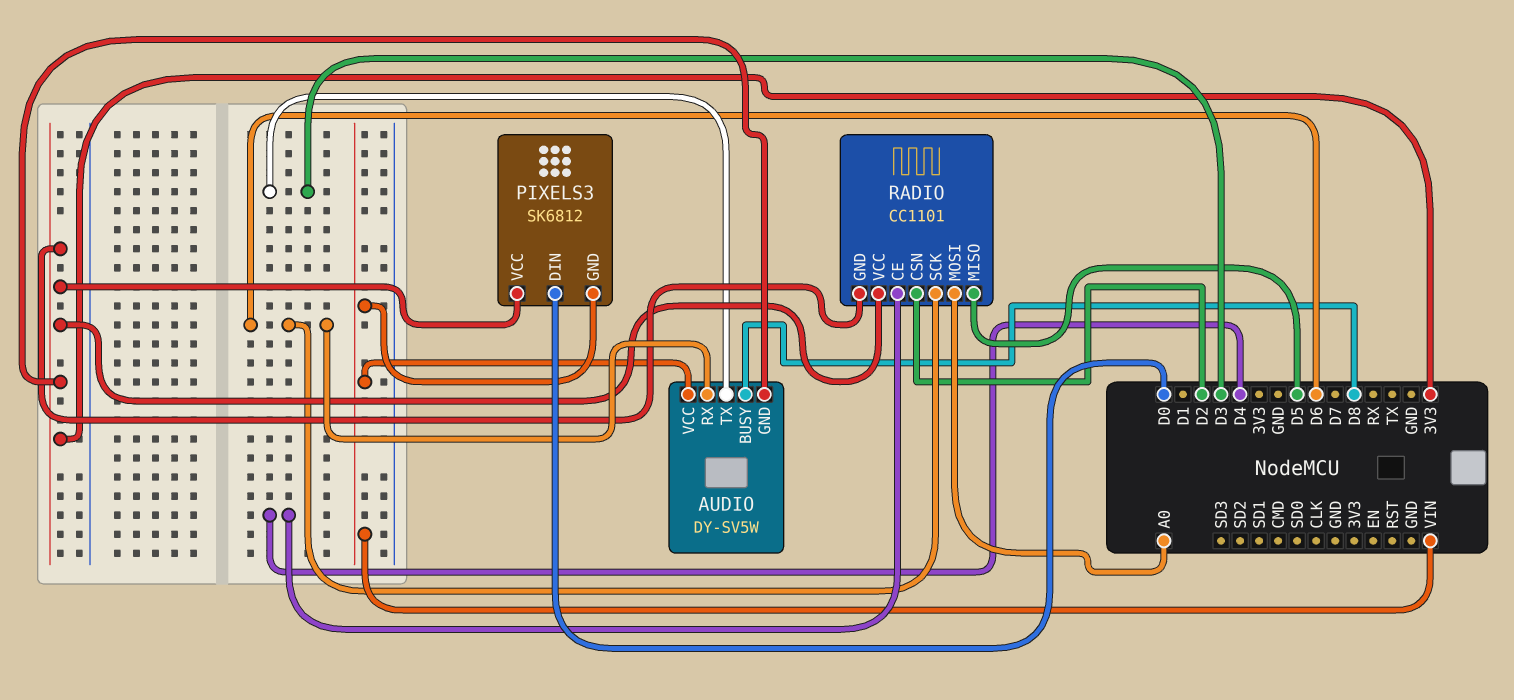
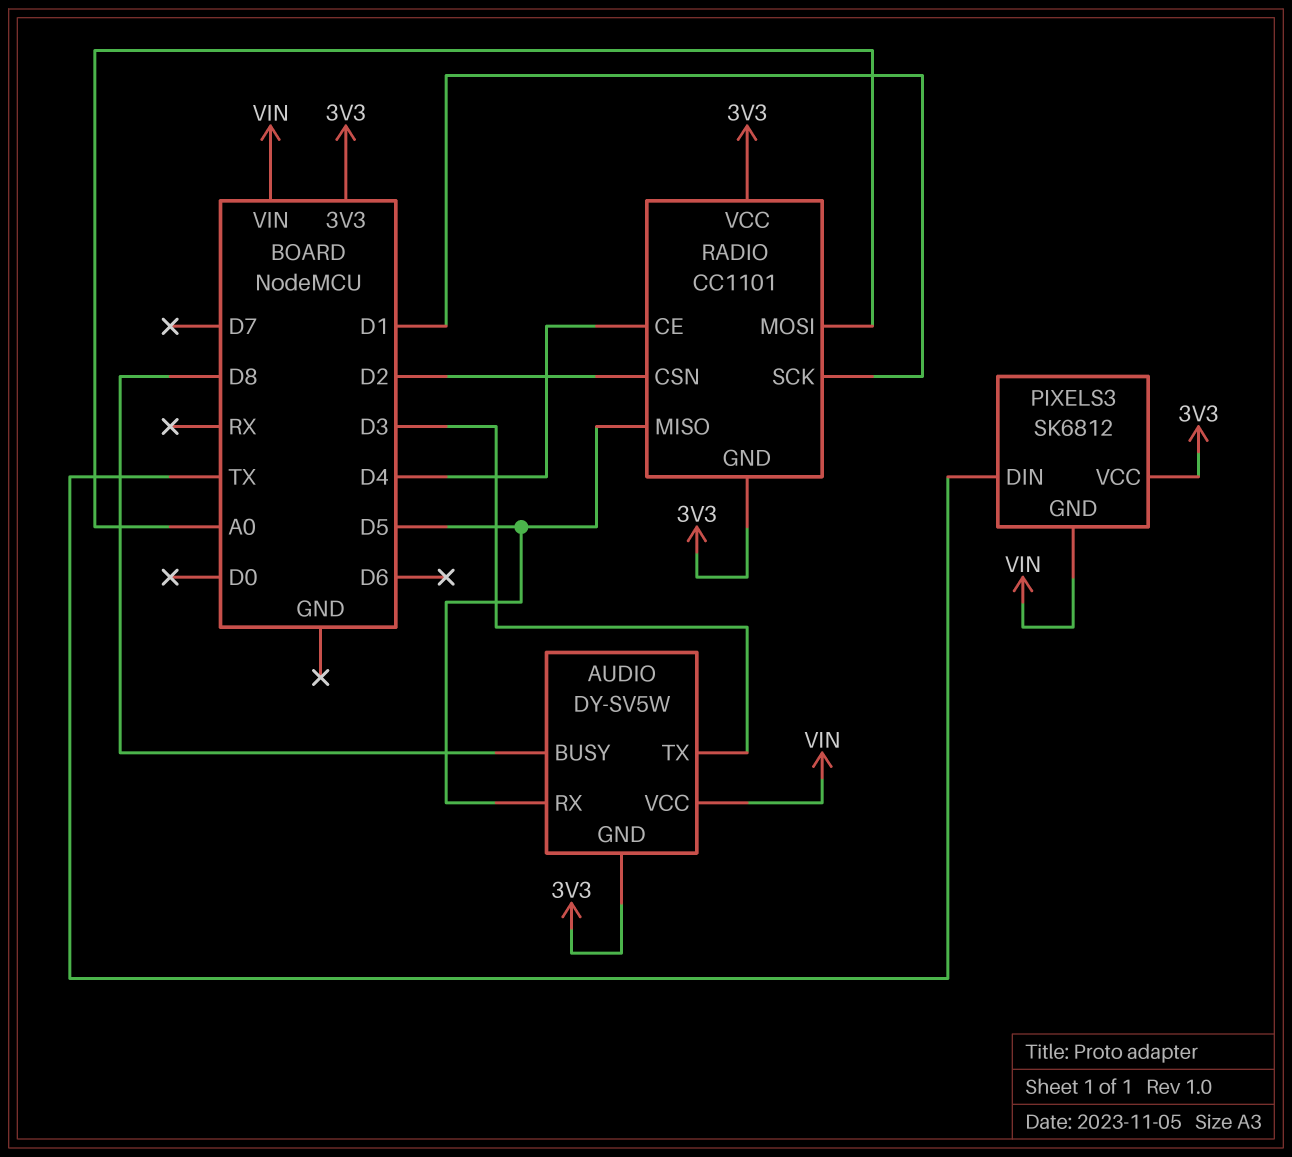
AUDIO pin RX: D6 -> D5
PIXELS3 pin DIN: D0 -> TX
RADIO pin SCK: D6 -> D1

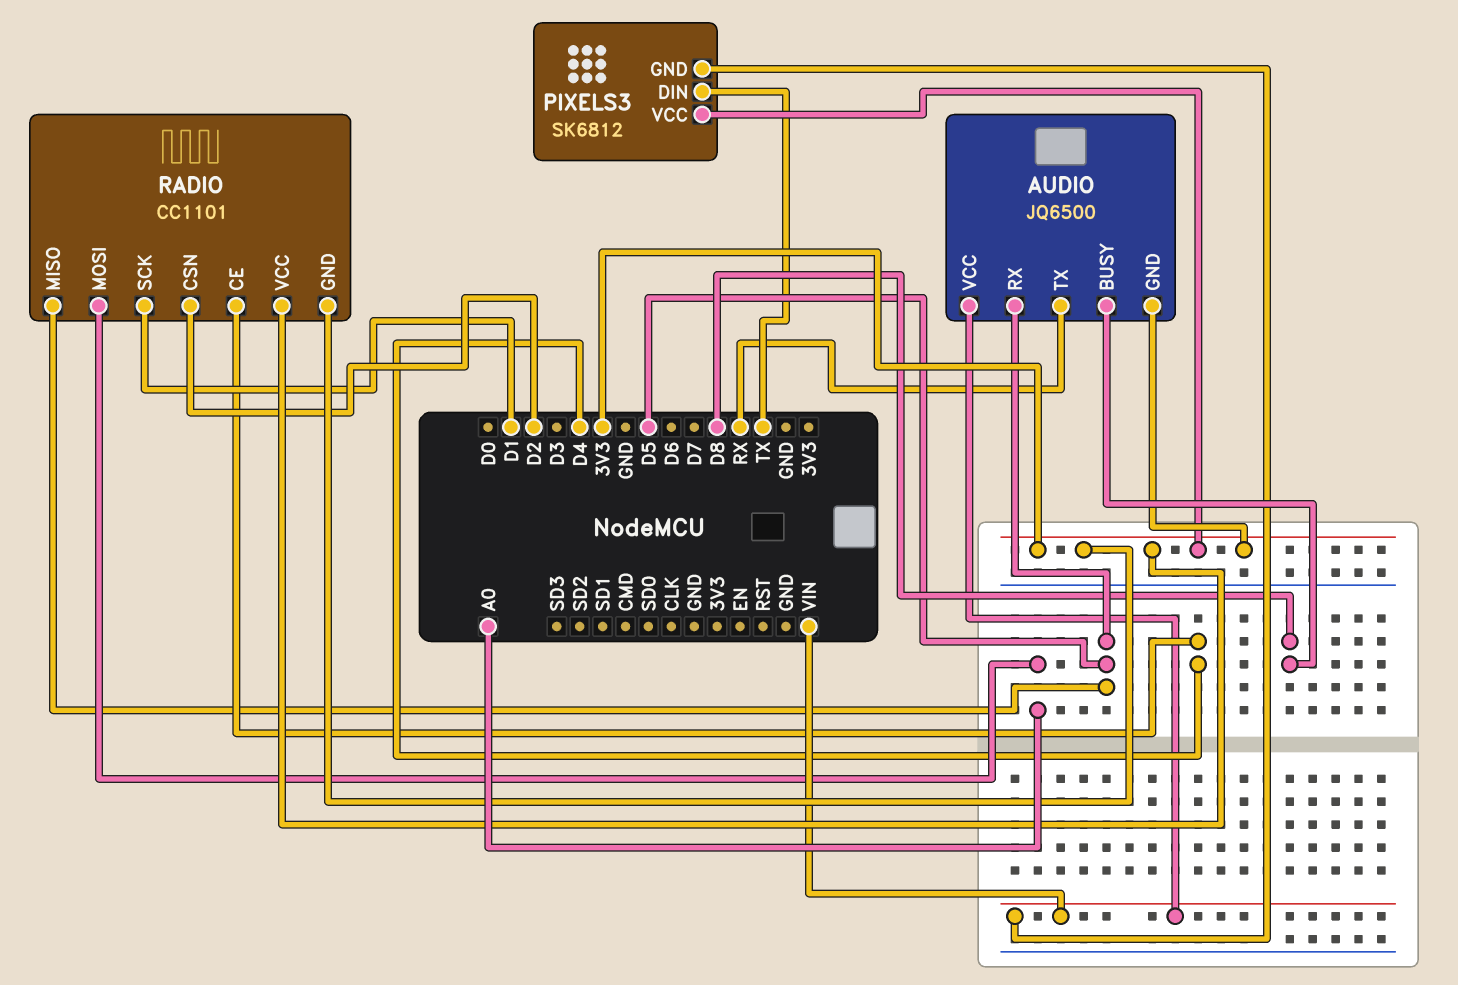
AUDIO: DY-SV5W -> JQ6500
AUDIO pin TX: D3 -> RX

